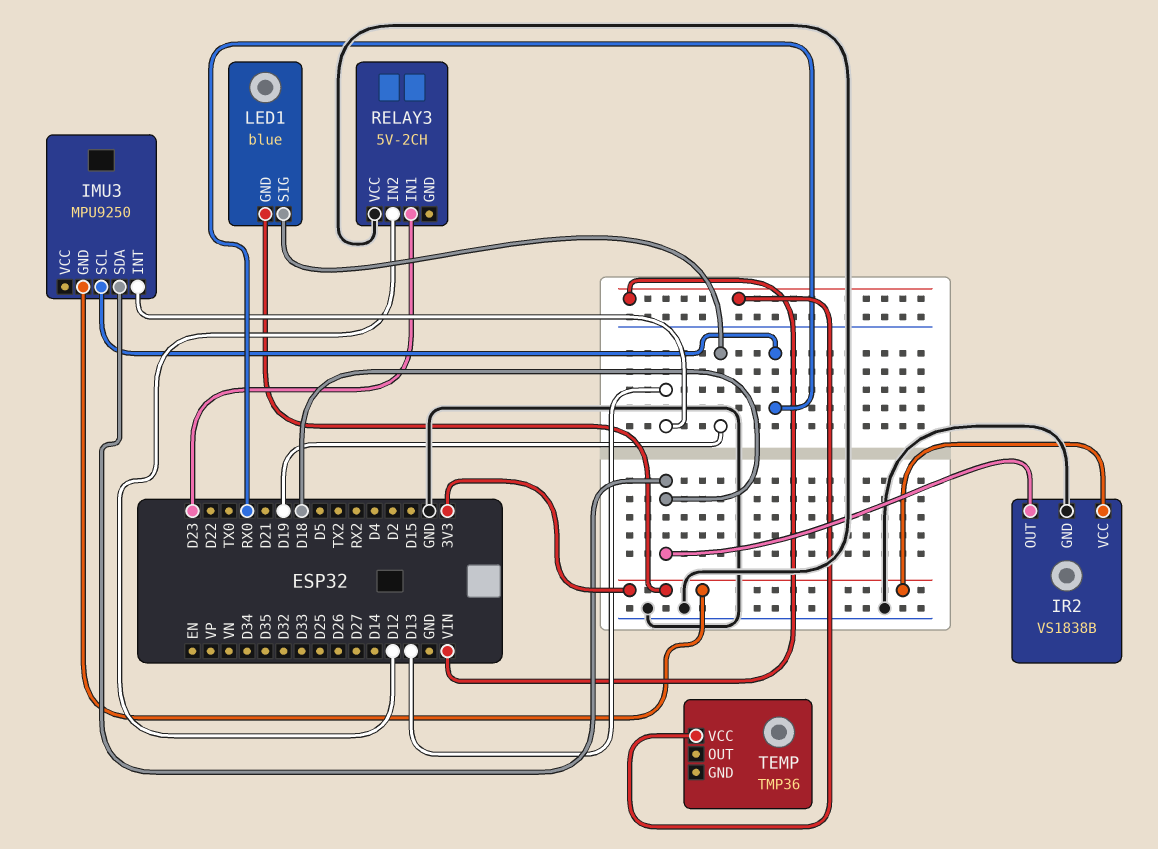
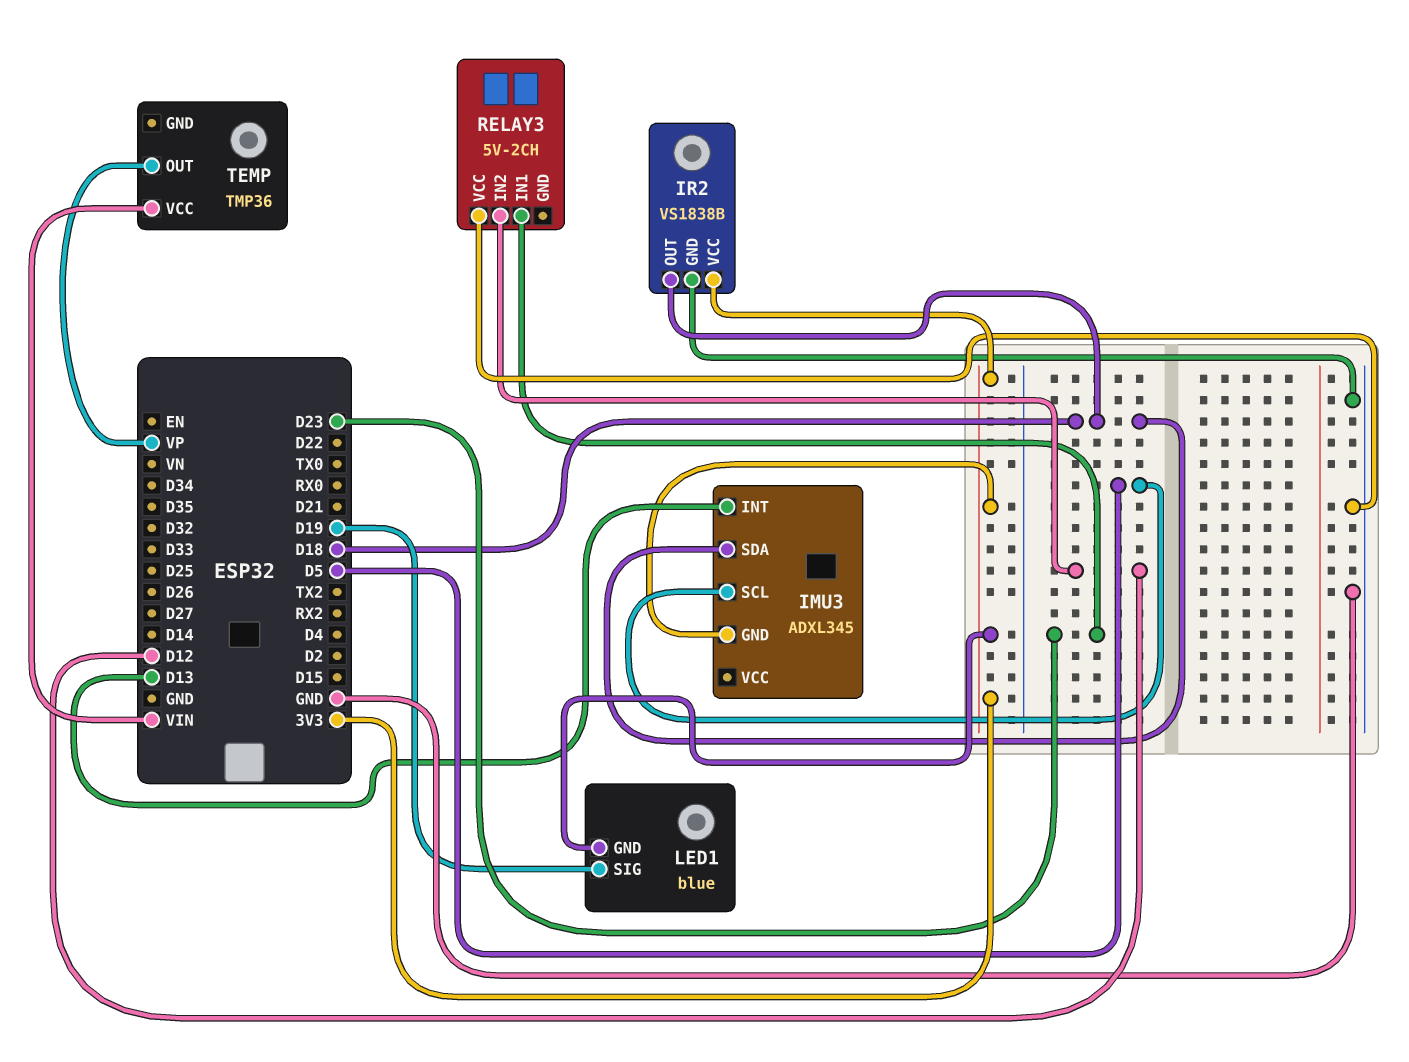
IMU3: MPU9250 -> ADXL345
IMU3 pin SCL: RX0 -> D5
TEMP pin OUT: none -> VP

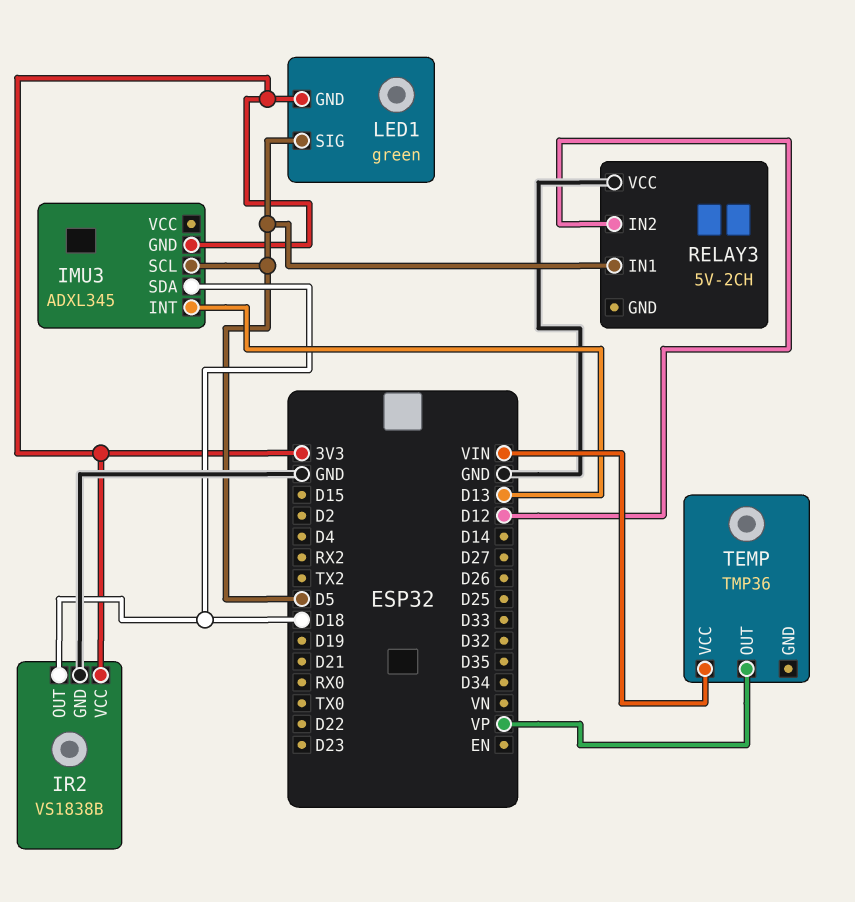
LED1: blue -> green
LED1 pin SIG: D19 -> D5
RELAY3 pin IN1: D23 -> D5

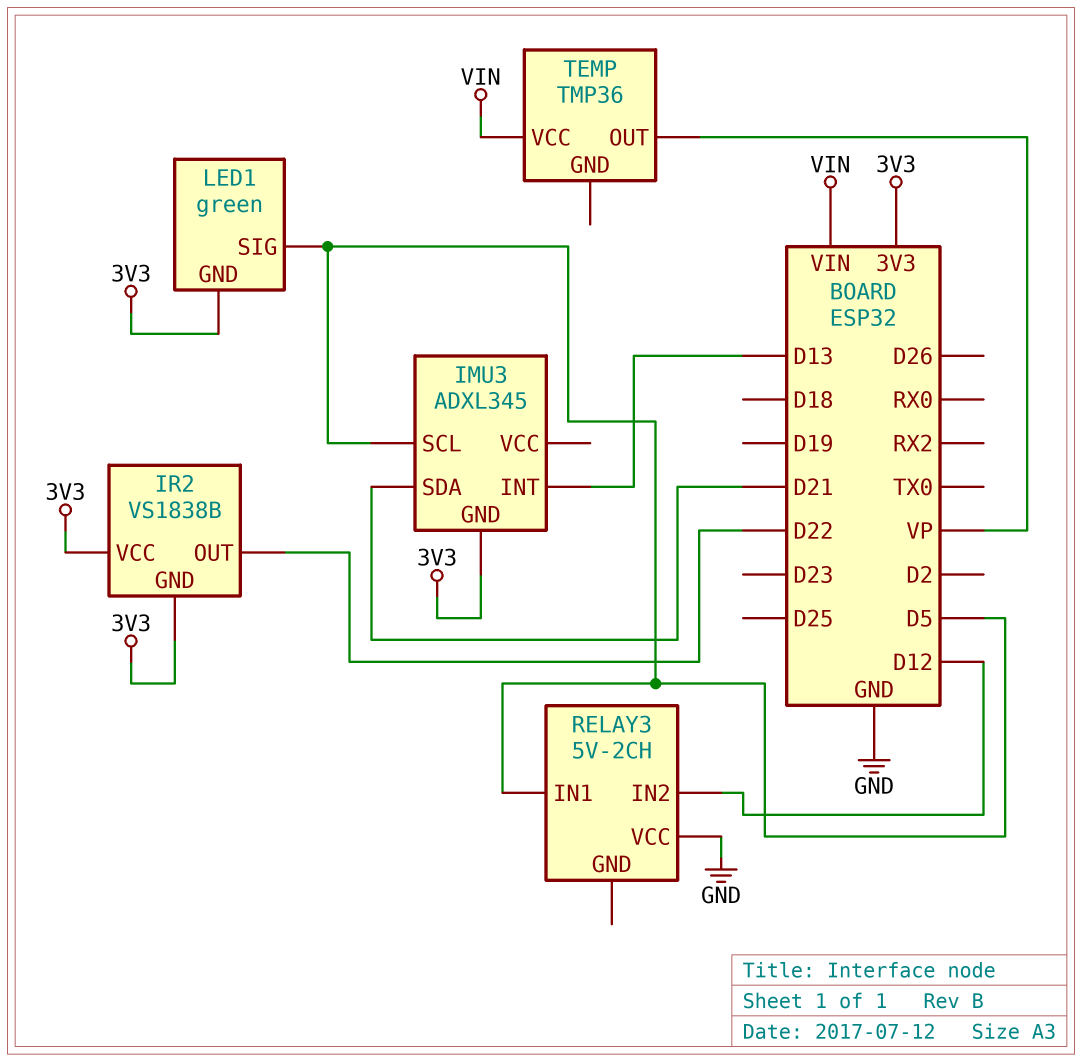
IMU3 pin SDA: D18 -> D21
IR2 pin GND: GND -> 3V3
IR2 pin OUT: D18 -> D22

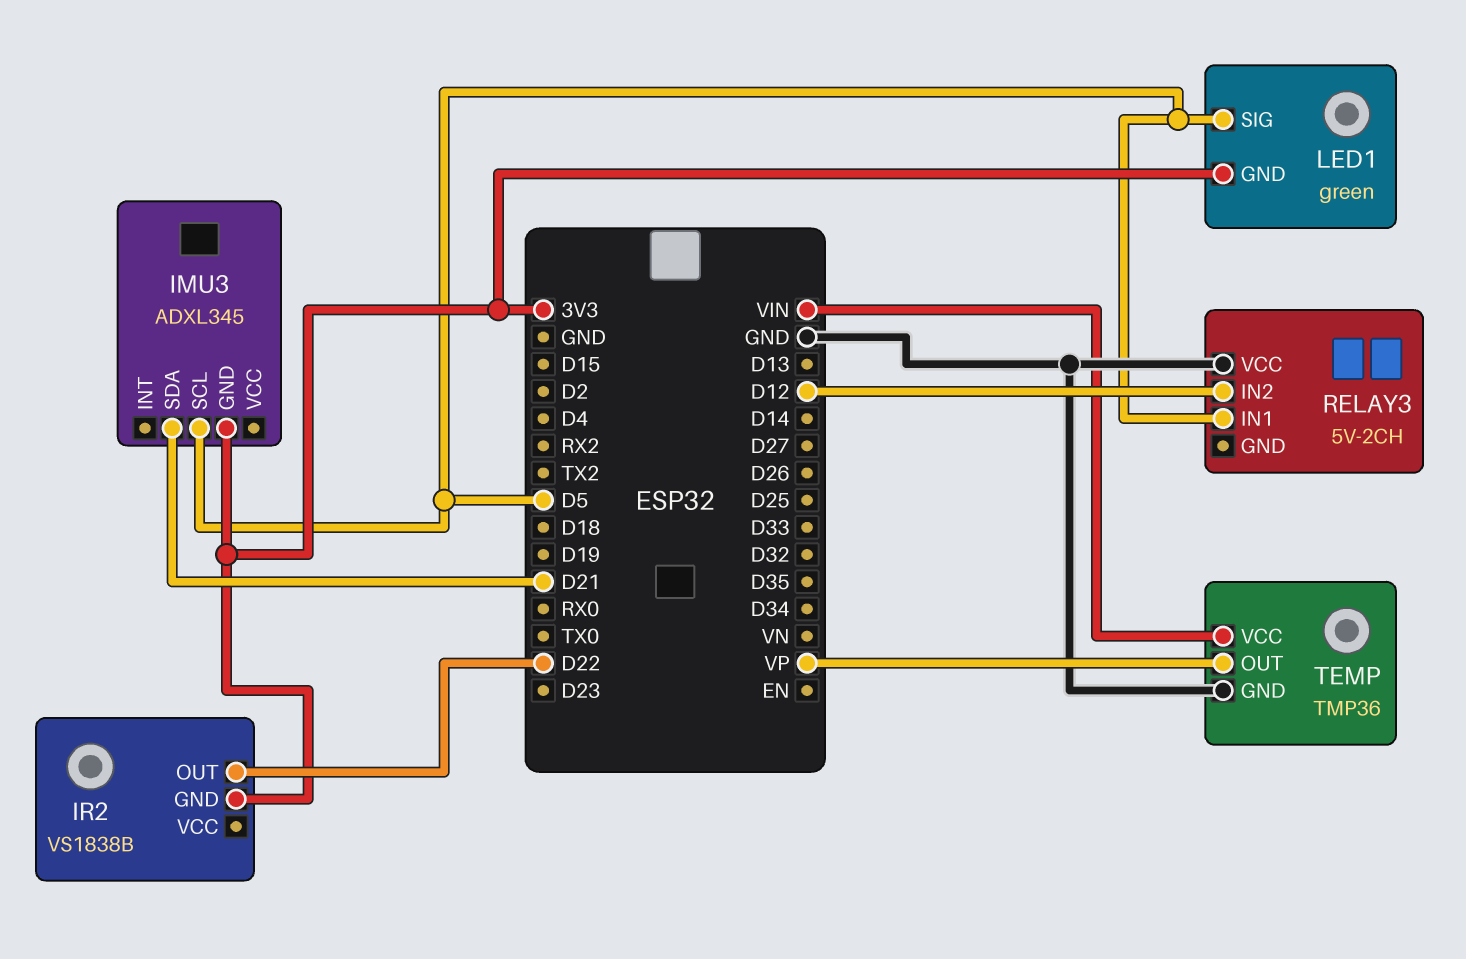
IMU3 pin INT: D13 -> none
IR2 pin VCC: 3V3 -> none
TEMP pin GND: none -> GND

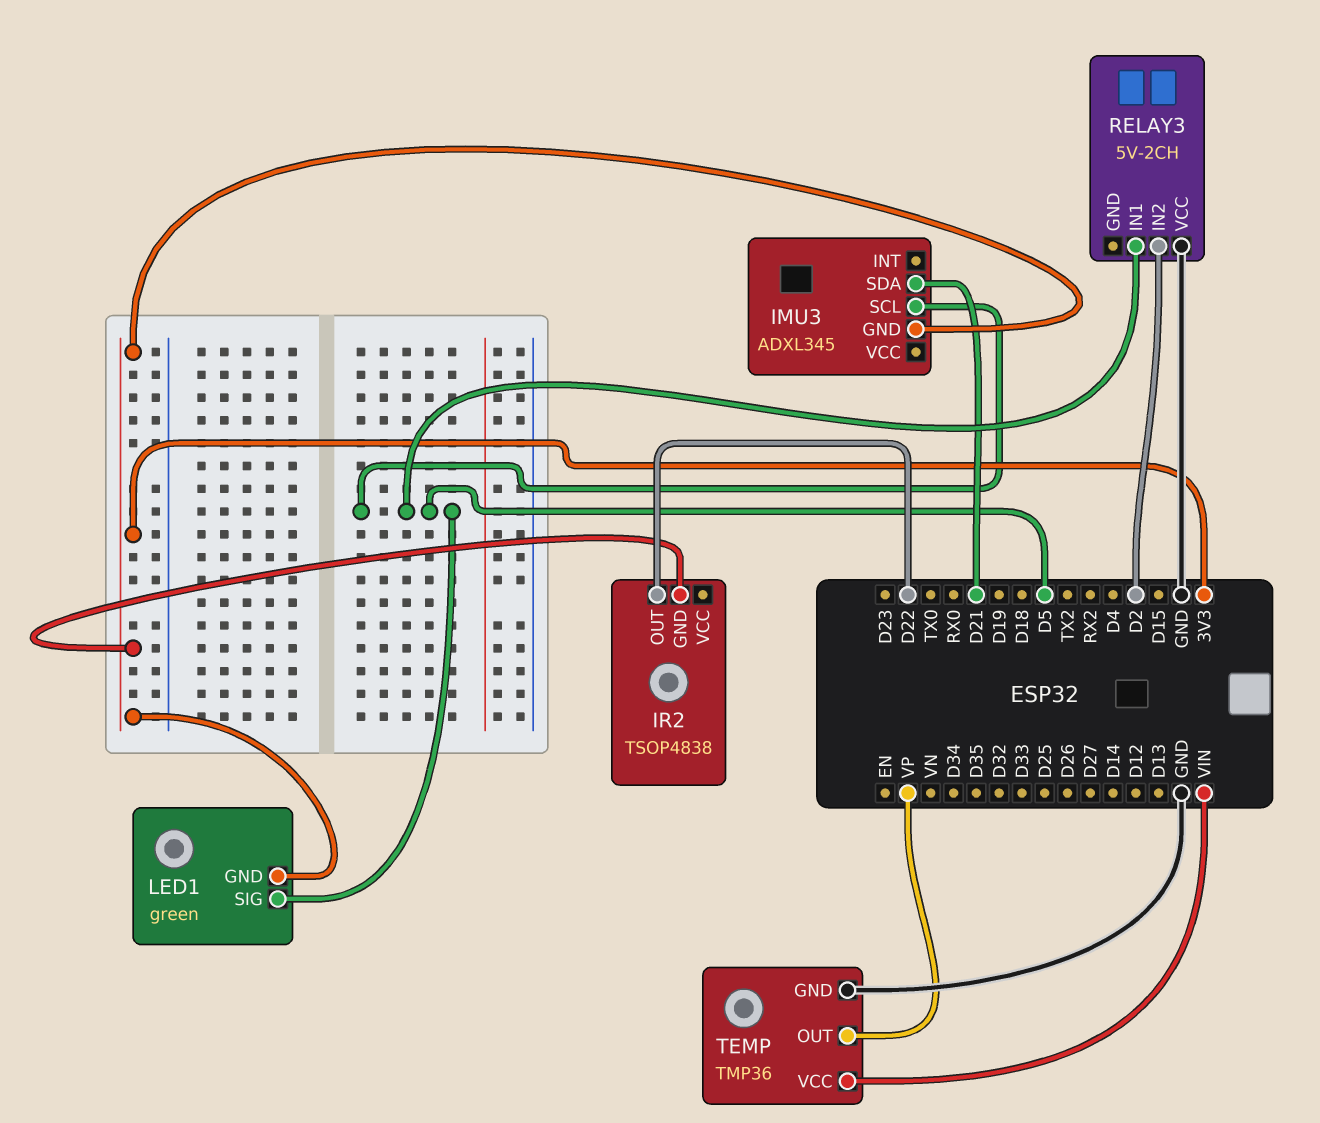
IR2: VS1838B -> TSOP4838
RELAY3 pin IN2: D12 -> D2

